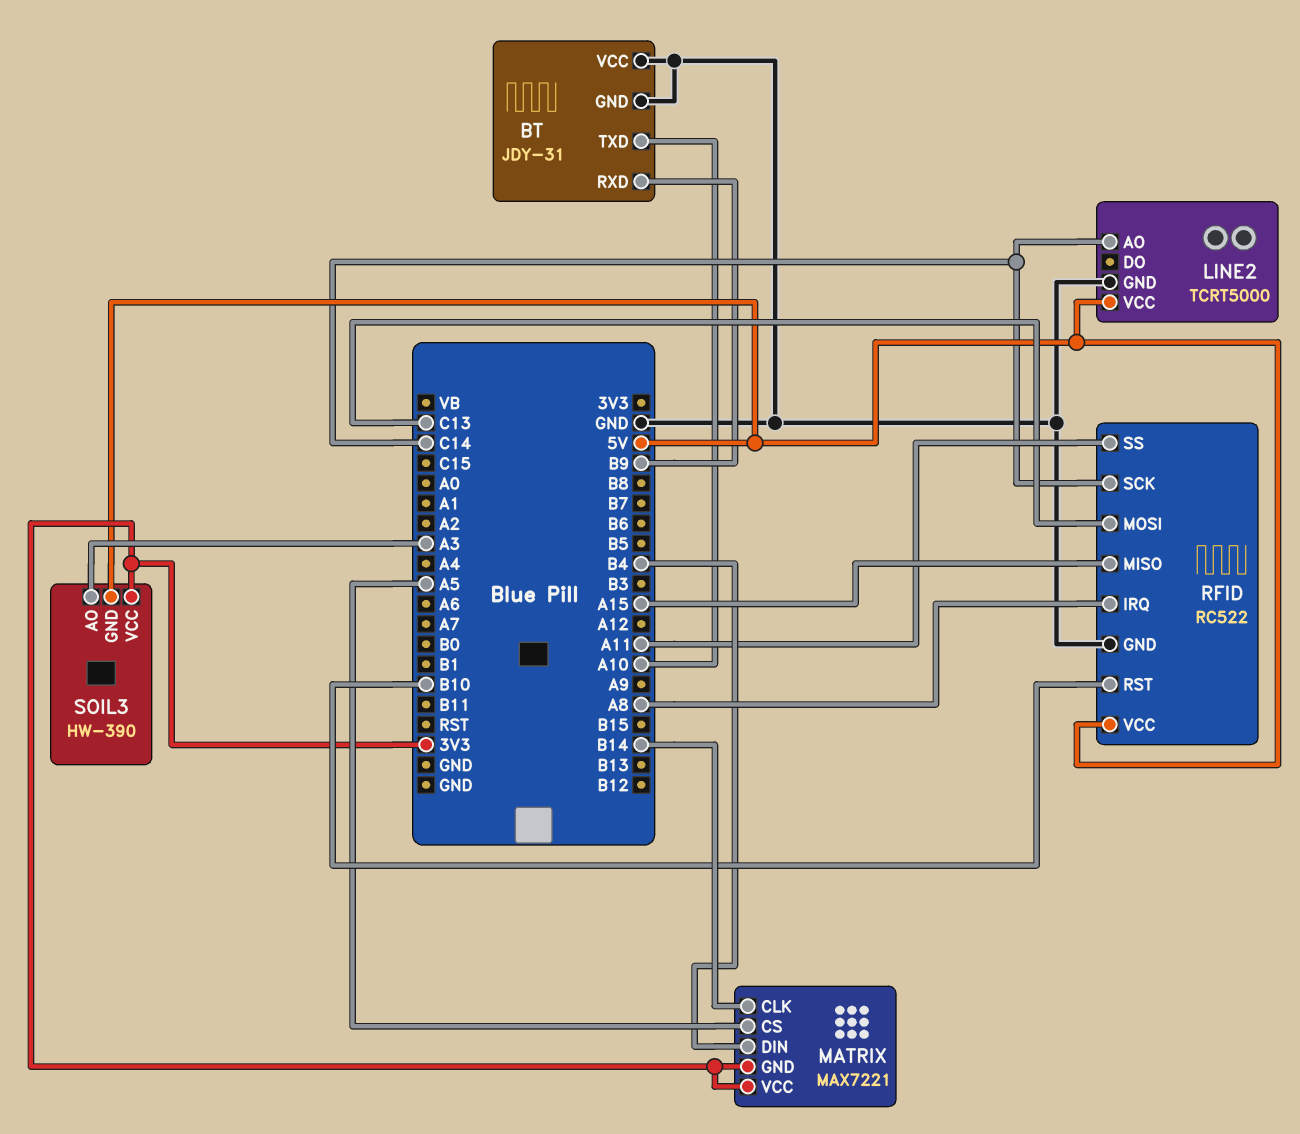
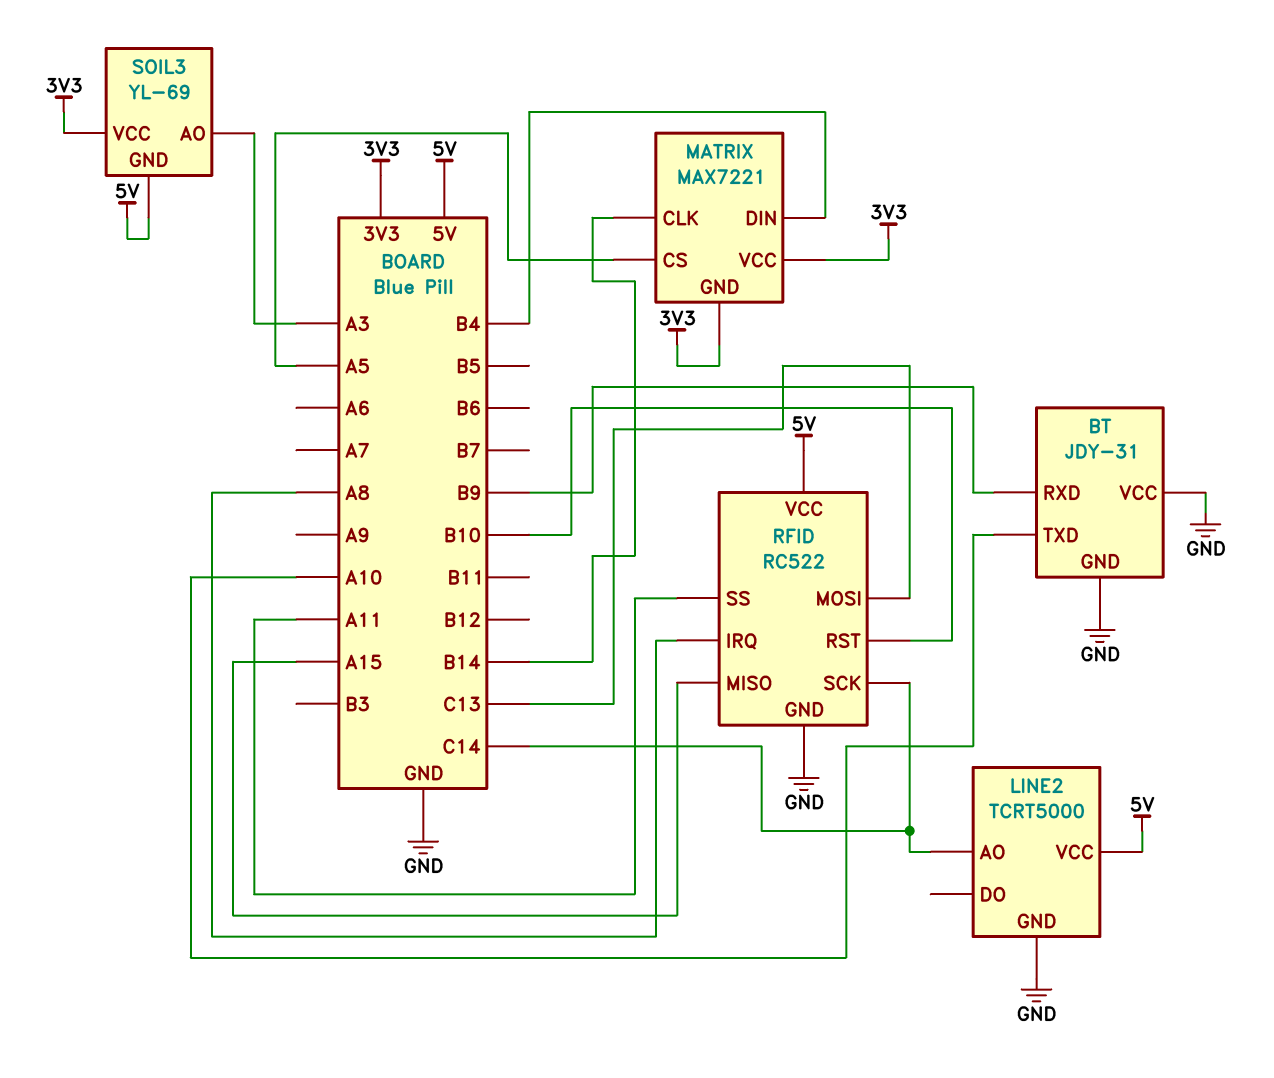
SOIL3: HW-390 -> YL-69

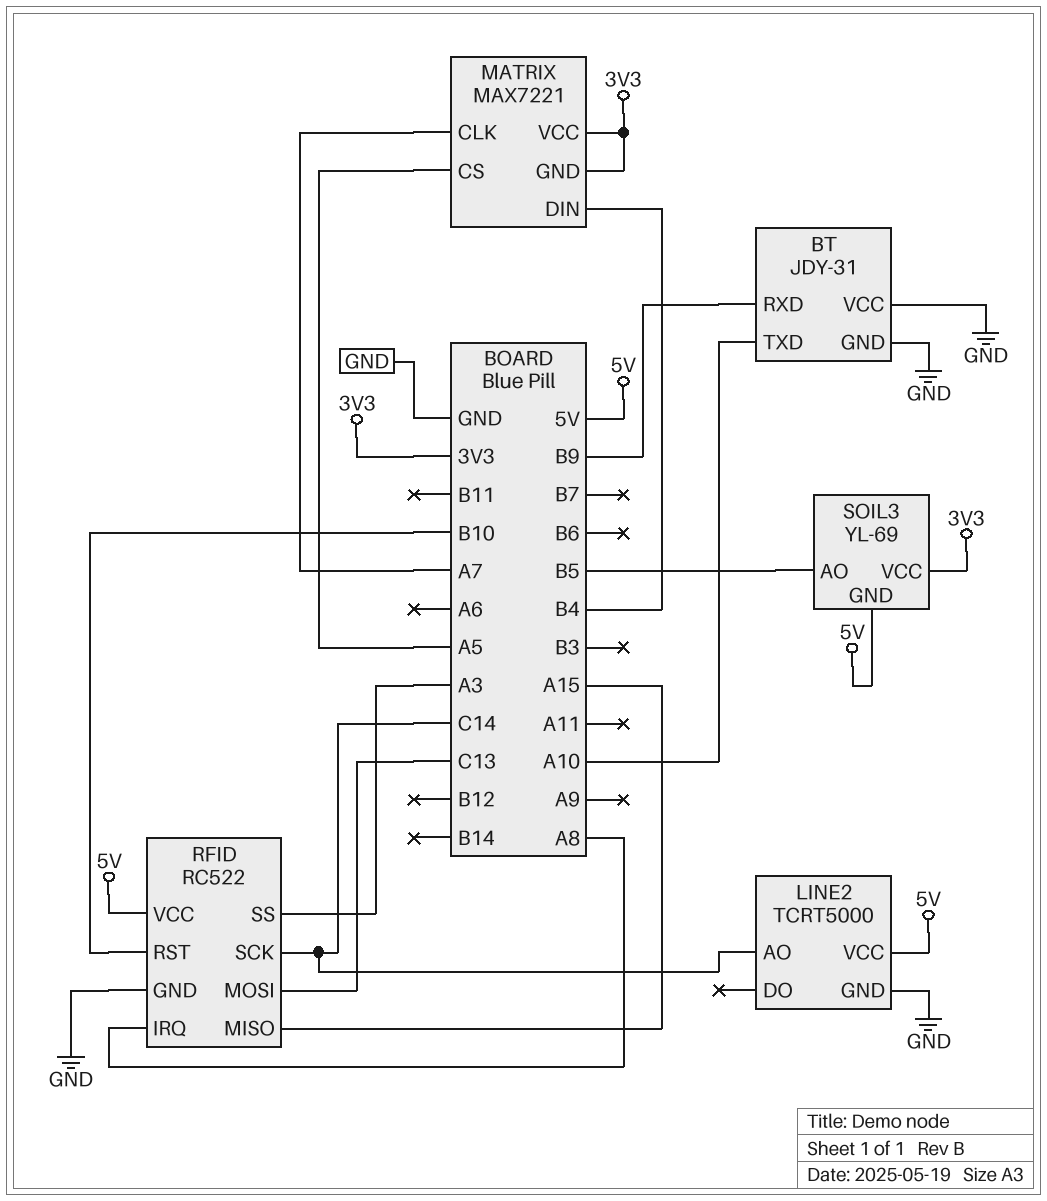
MATRIX pin CLK: B14 -> A7
RFID pin SS: A11 -> A3
SOIL3 pin AO: A3 -> B5

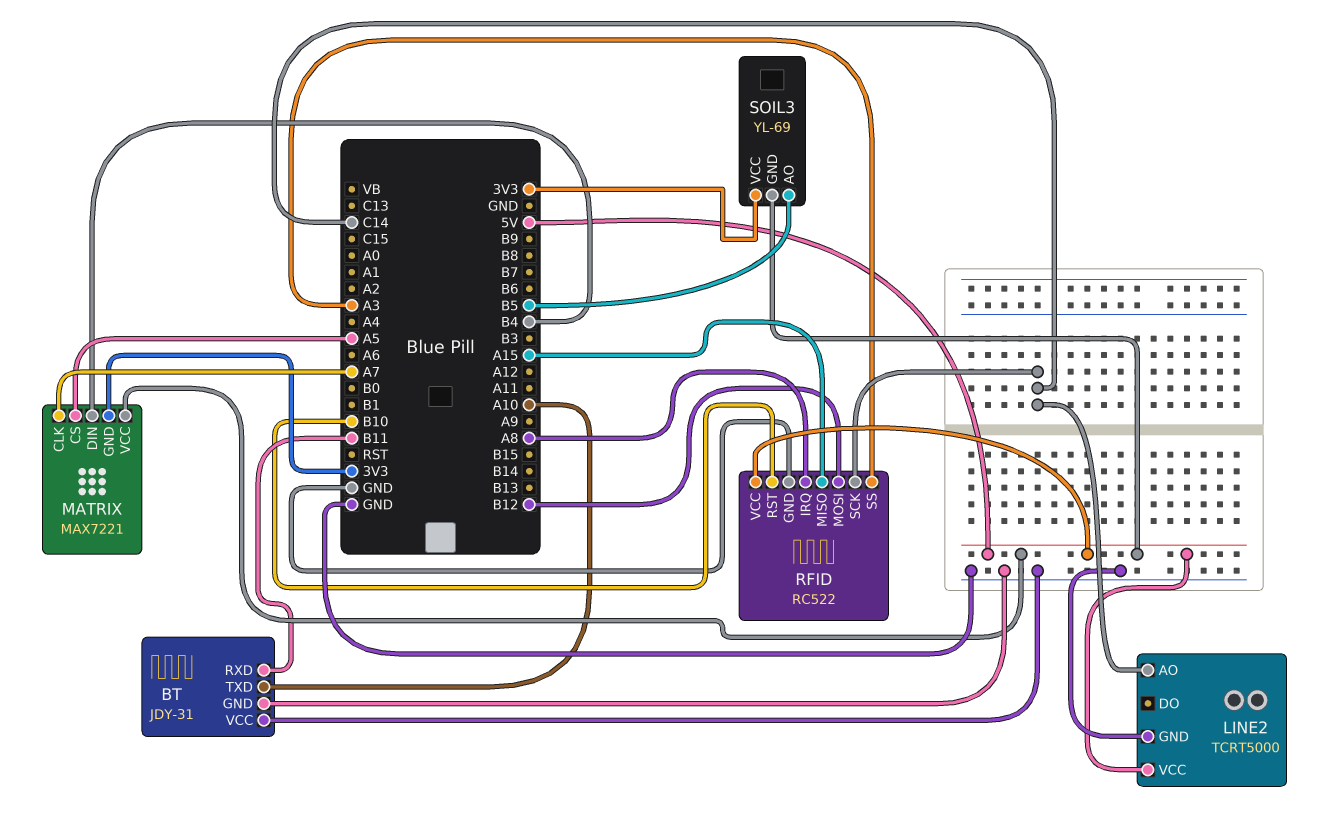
BT pin RXD: B9 -> B11
MATRIX pin VCC: 3V3 -> 5V
RFID pin MOSI: C13 -> B12

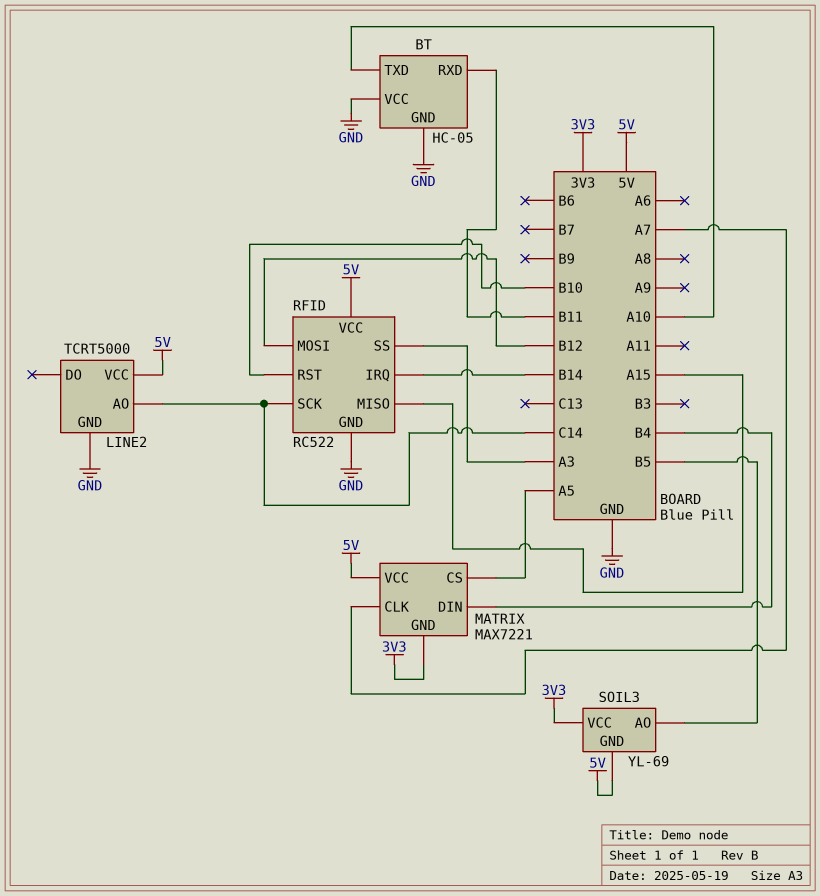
BT: JDY-31 -> HC-05
RFID pin IRQ: A8 -> B14

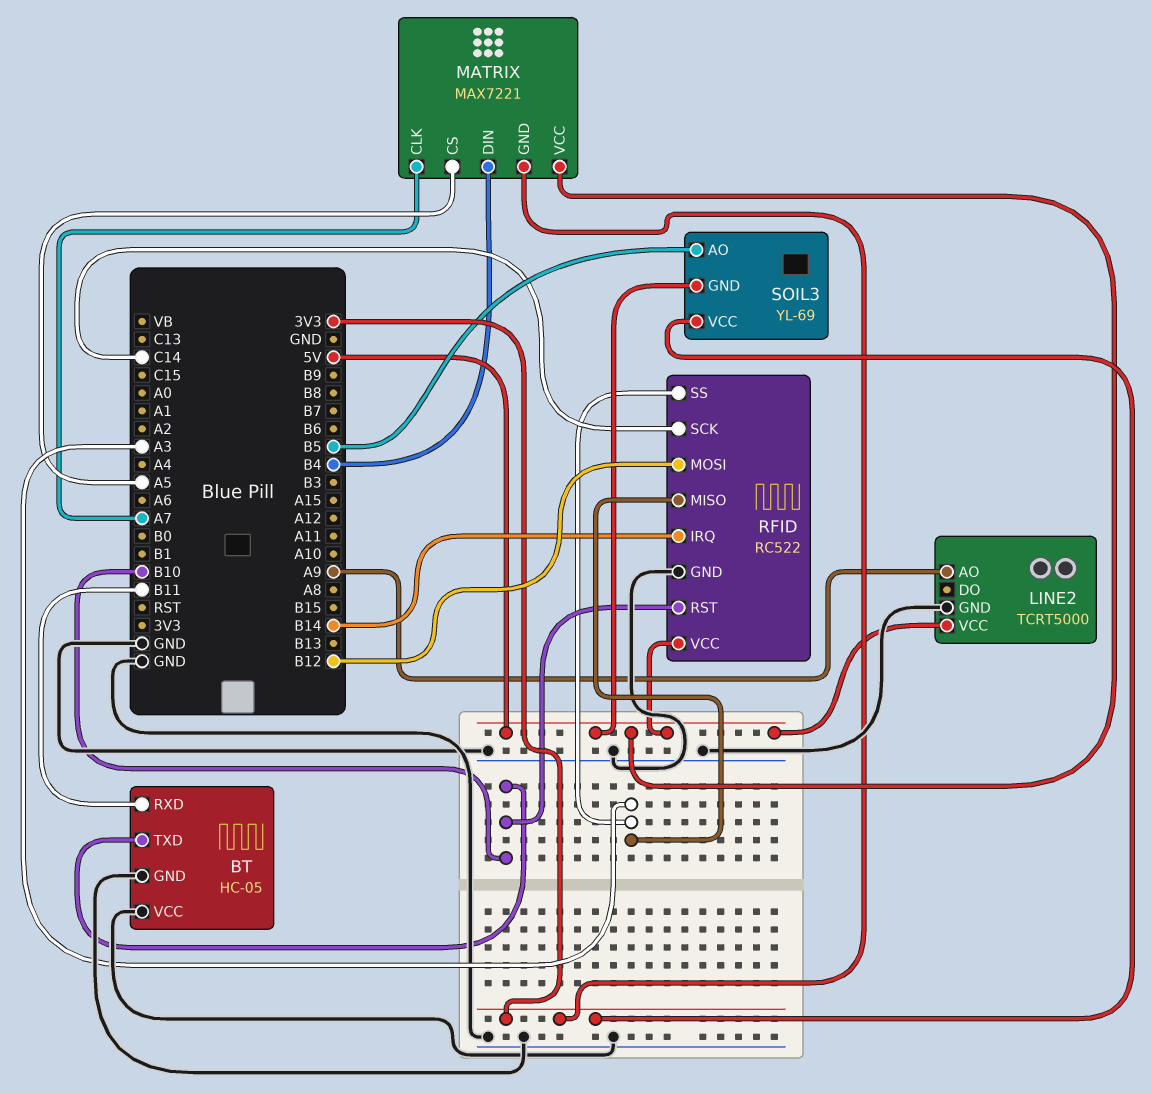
BT pin TXD: A10 -> B10
LINE2 pin AO: C14 -> A9
RFID pin MISO: A15 -> A3

